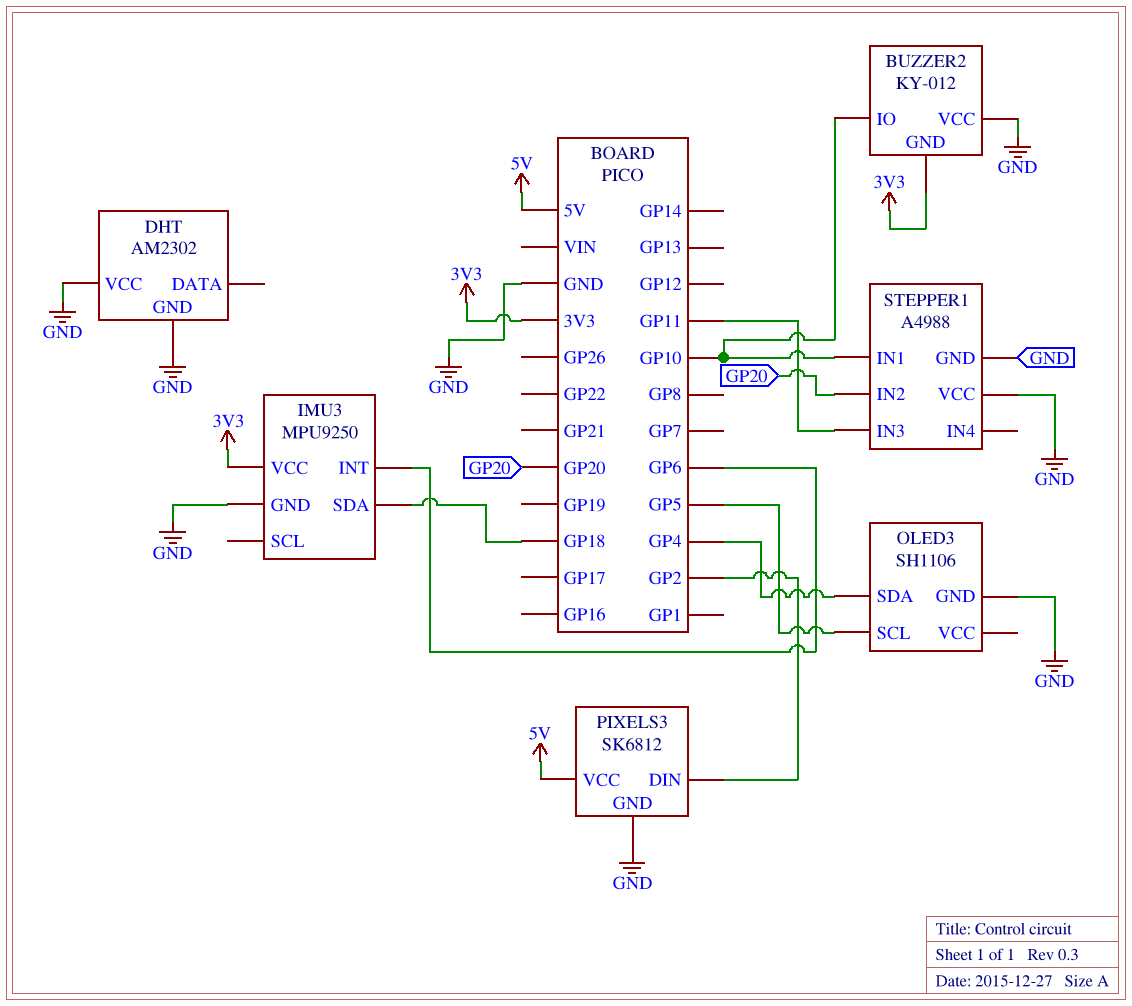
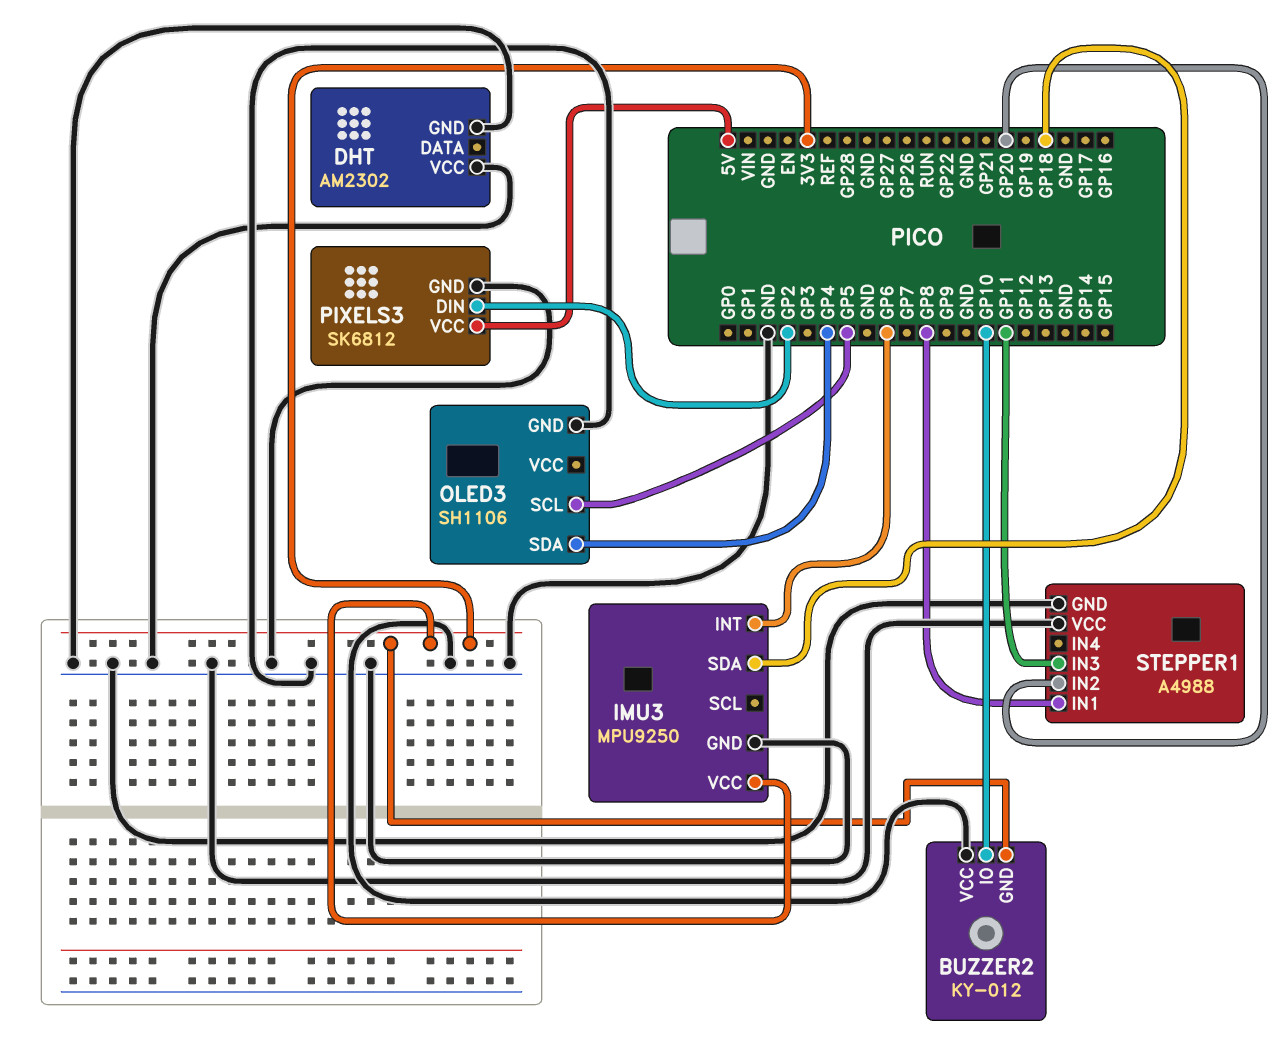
STEPPER1 pin IN1: GP10 -> GP8

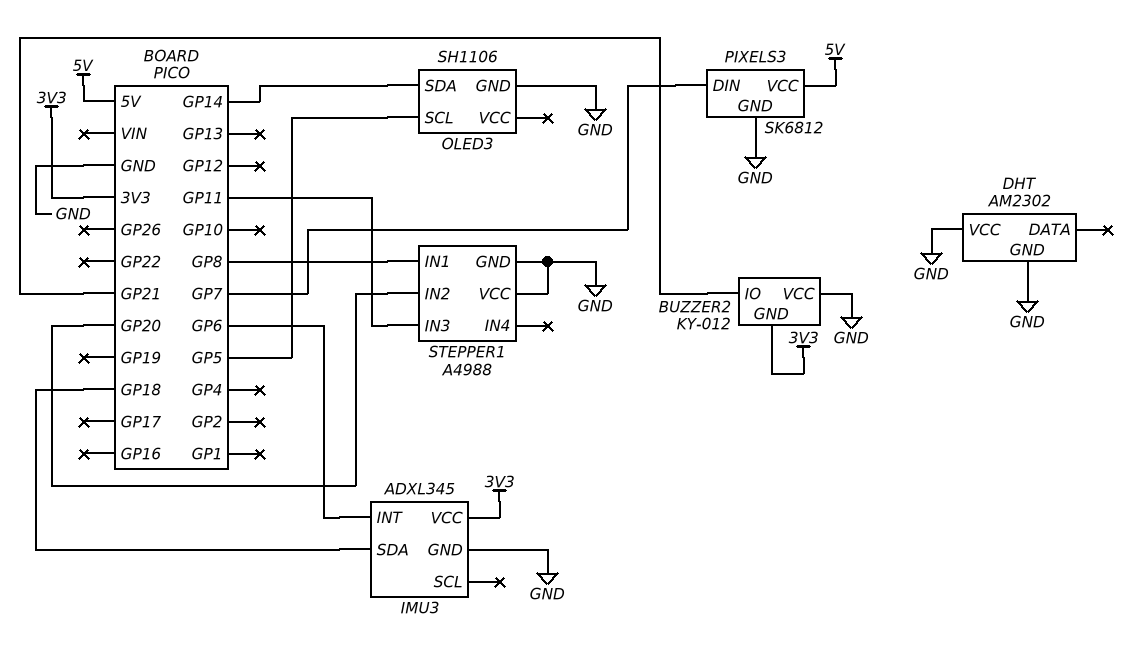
BUZZER2 pin IO: GP10 -> GP21
IMU3: MPU9250 -> ADXL345
OLED3 pin SDA: GP4 -> GP14
PIXELS3 pin DIN: GP2 -> GP7

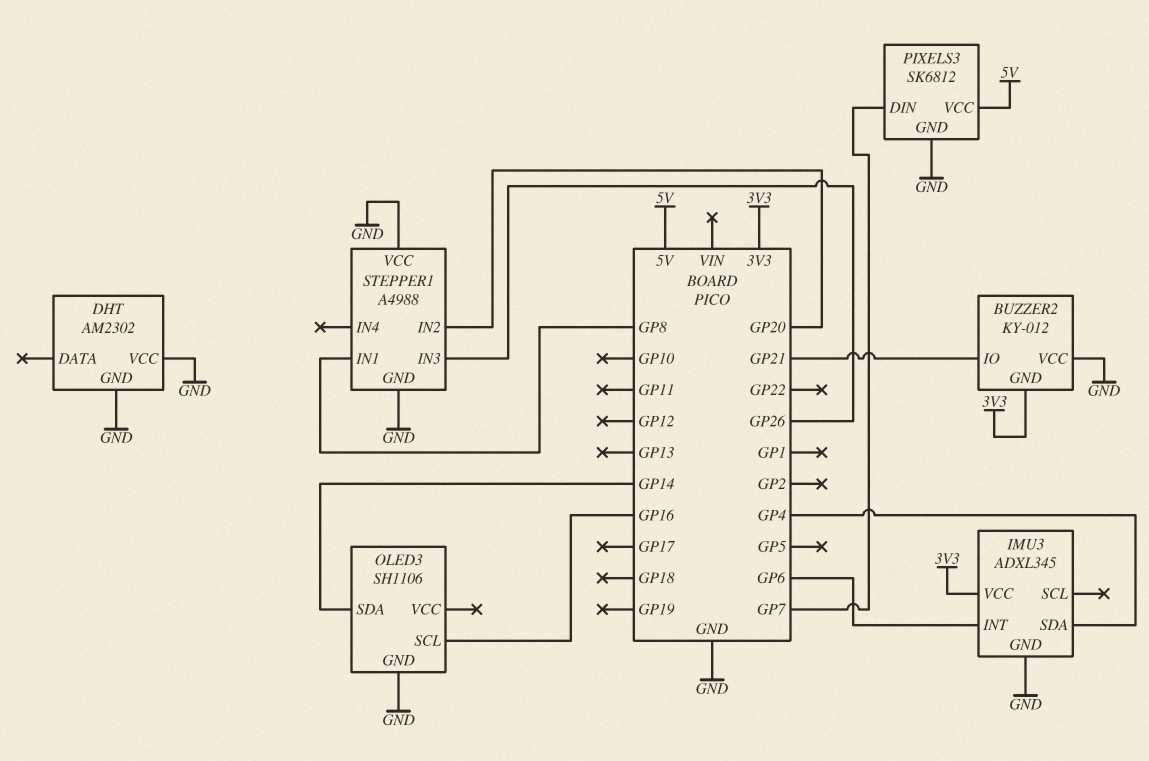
IMU3 pin SDA: GP18 -> GP4
OLED3 pin SCL: GP5 -> GP16
STEPPER1 pin IN3: GP11 -> GP26

